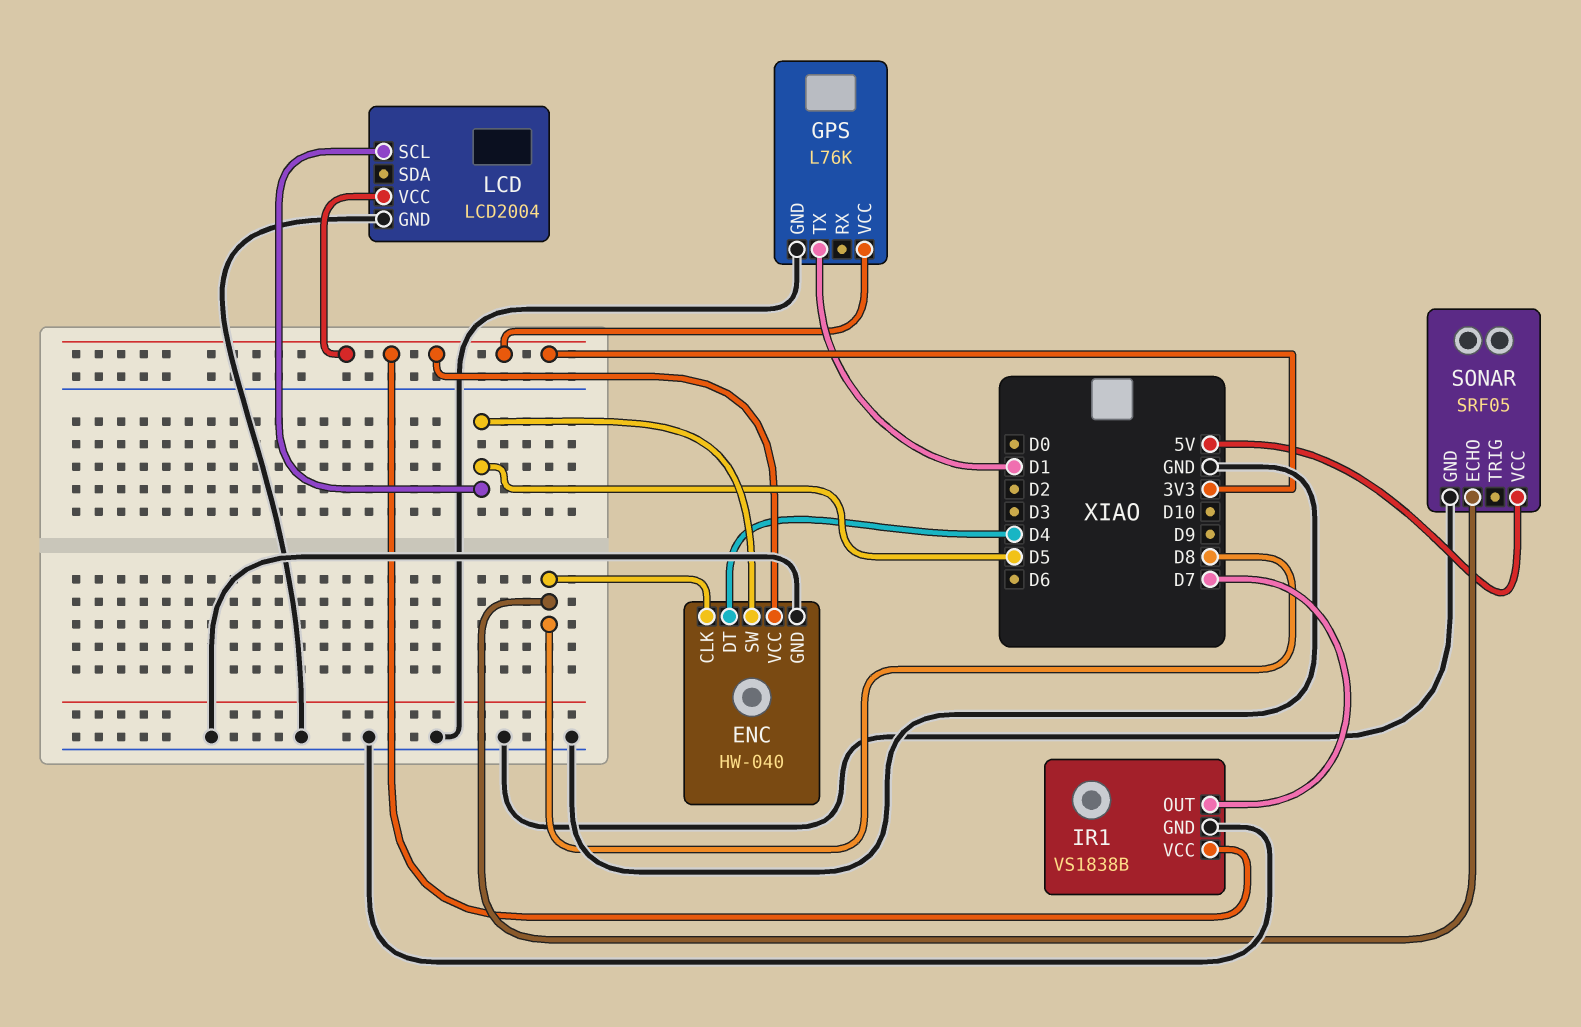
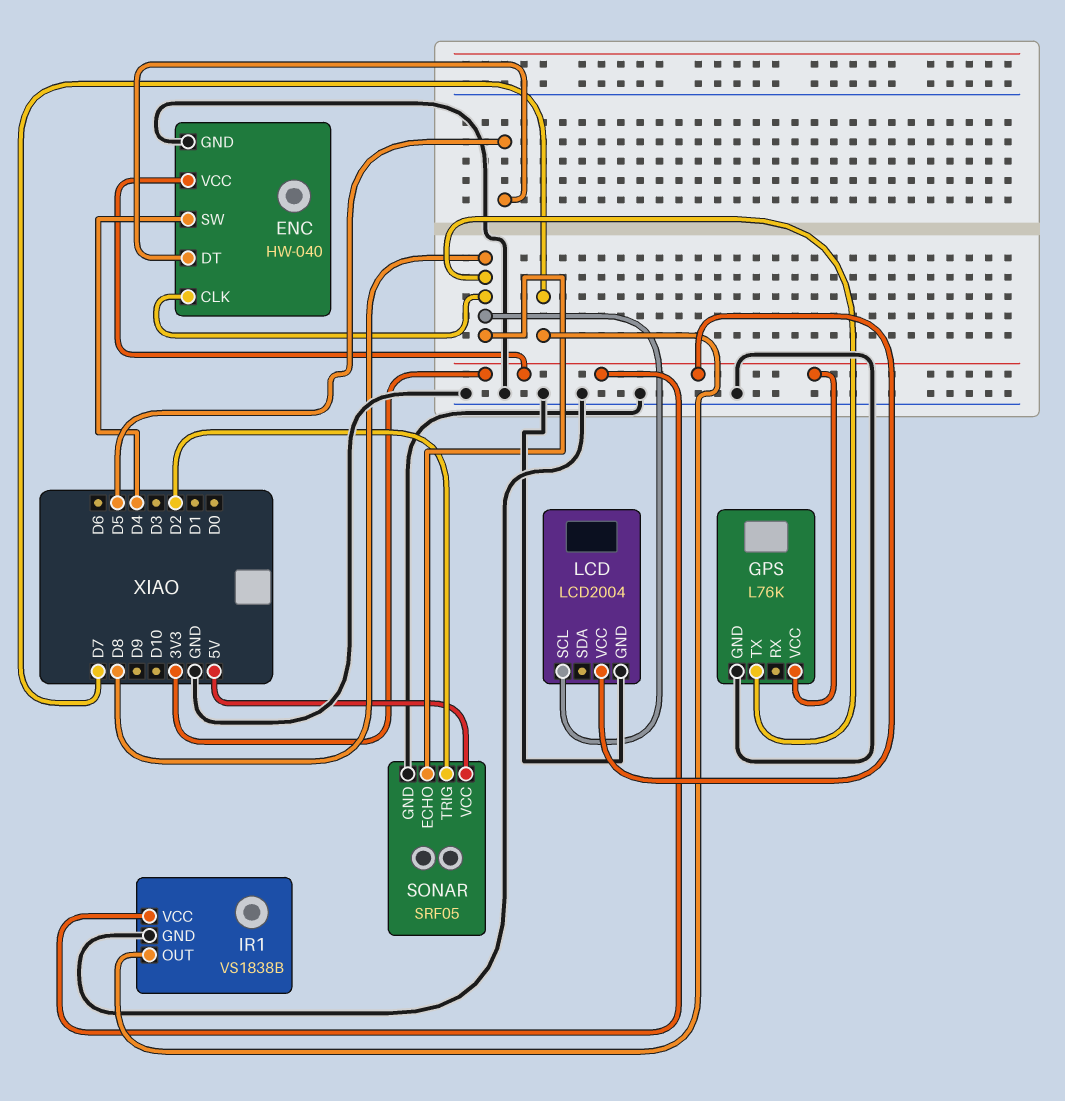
ENC pin DT: D4 -> D5
ENC pin SW: D5 -> D4
GPS pin TX: D1 -> D8
LCD pin SCL: D5 -> D8
SONAR pin TRIG: none -> D2

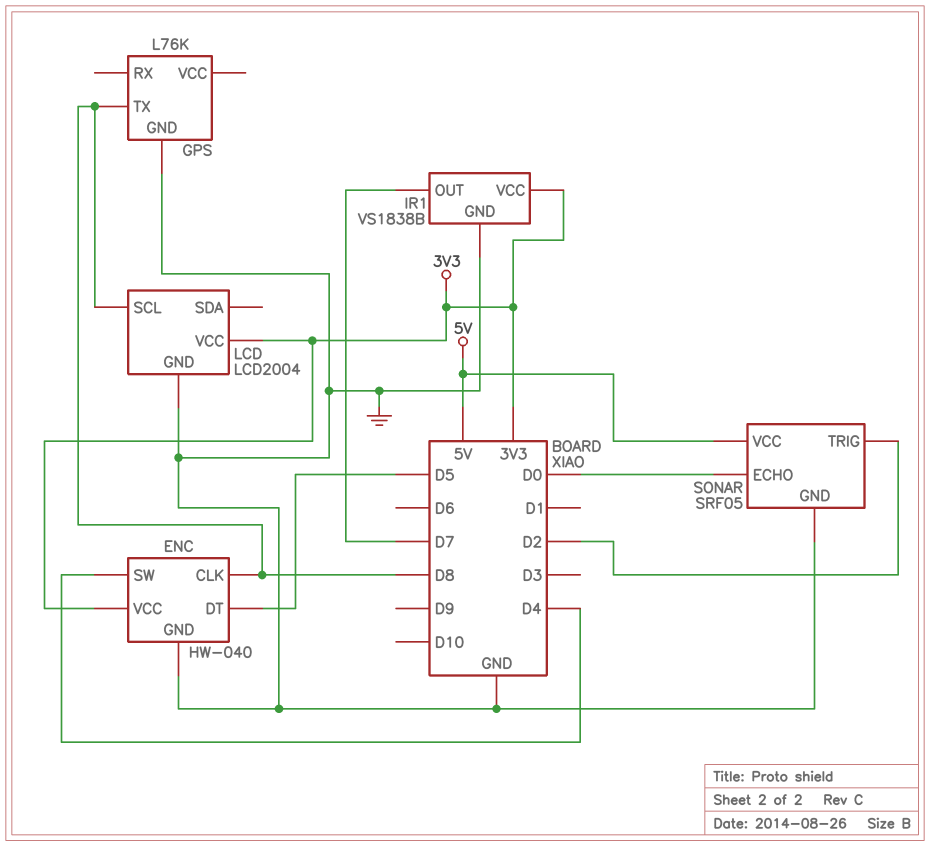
GPS pin VCC: 3V3 -> none
SONAR pin ECHO: D8 -> D0

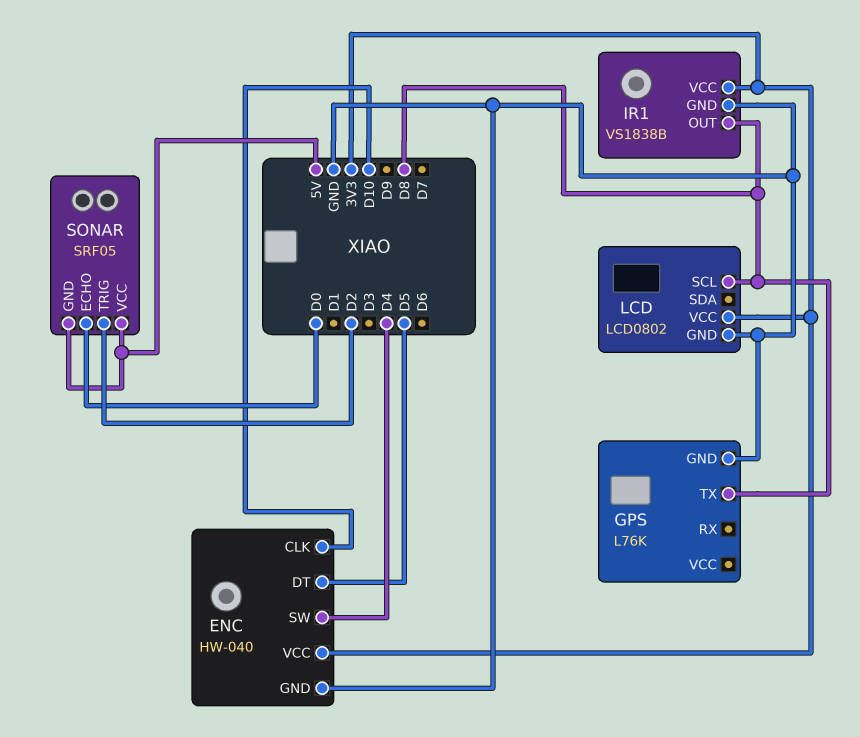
ENC pin CLK: D8 -> D10
IR1 pin OUT: D7 -> D8
LCD: LCD2004 -> LCD0802
SONAR pin GND: GND -> 5V

